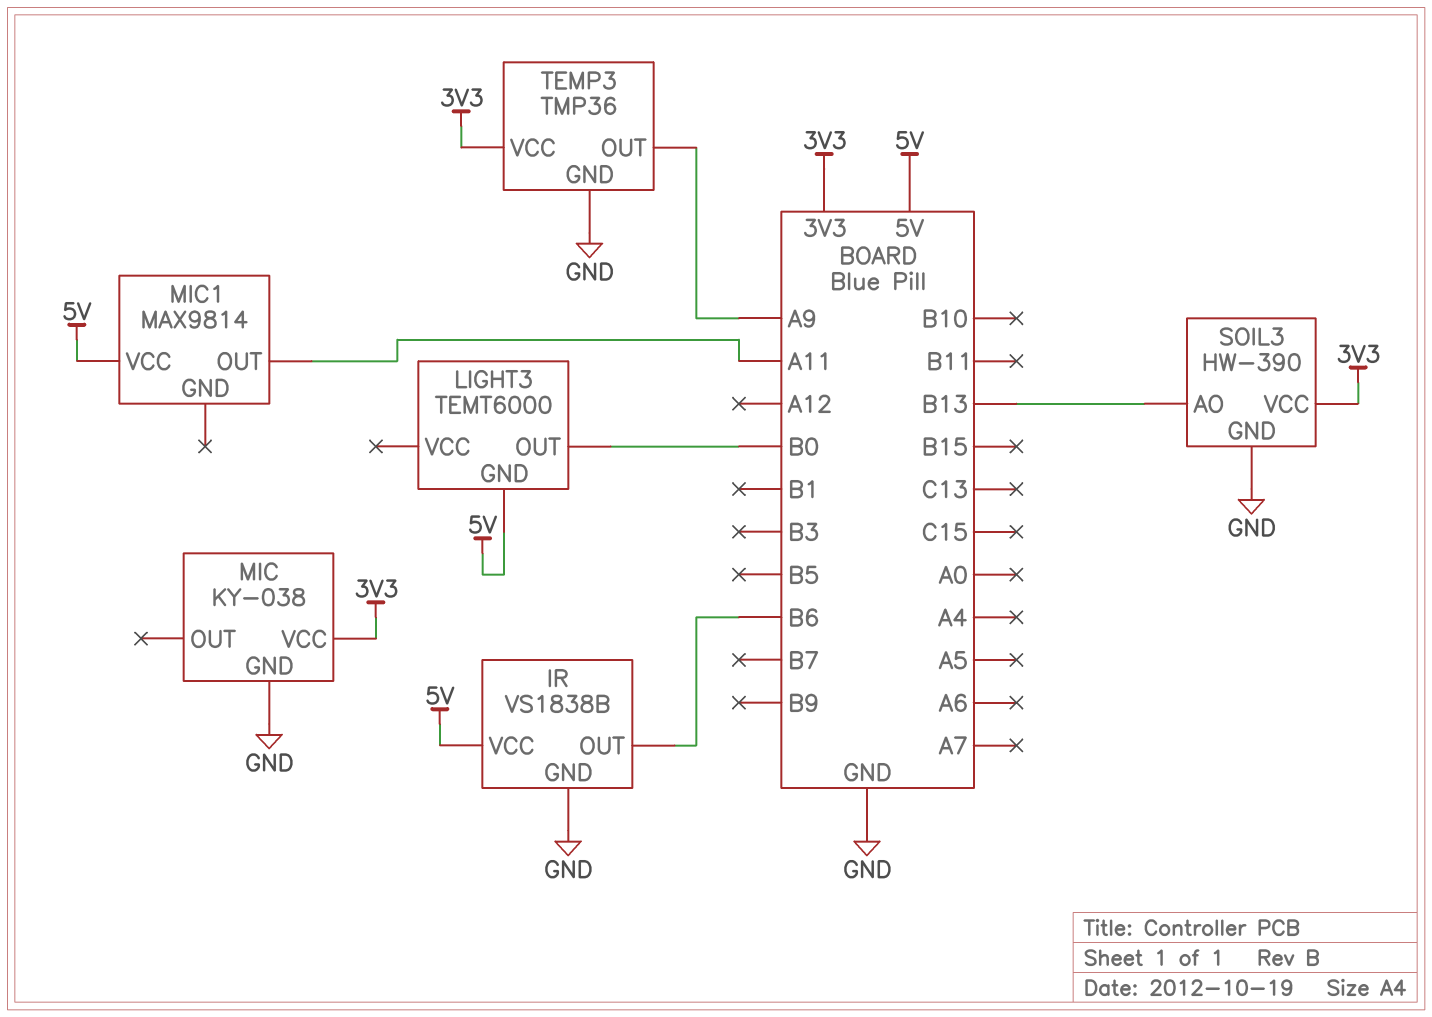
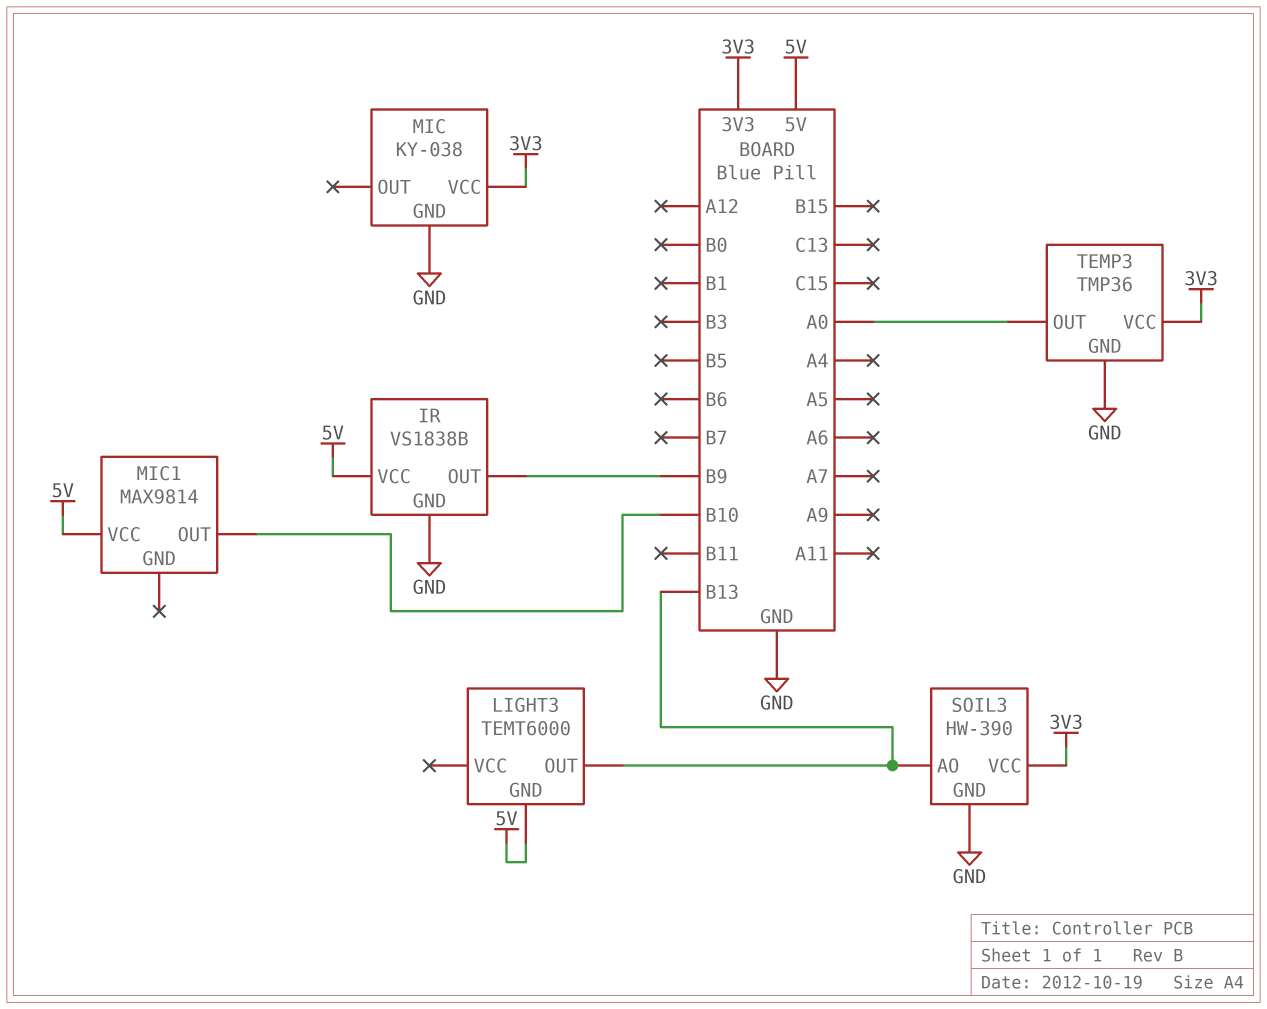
IR pin OUT: B6 -> B9
LIGHT3 pin OUT: B0 -> B13
MIC1 pin OUT: A11 -> B10
TEMP3 pin OUT: A9 -> A0

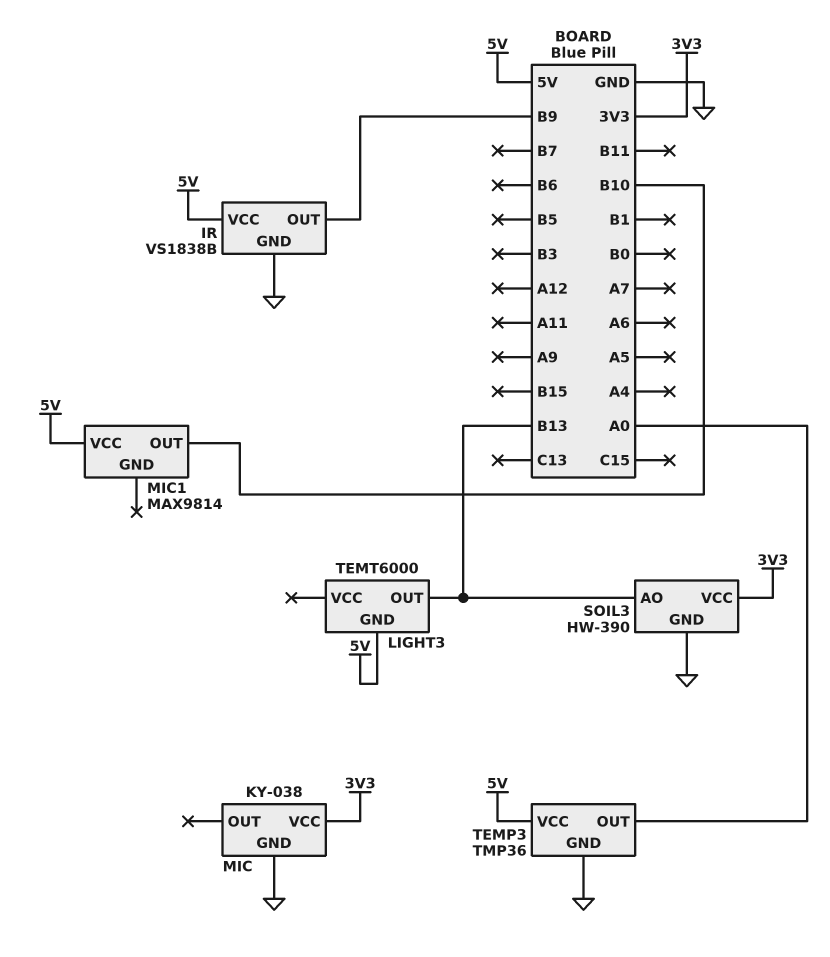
TEMP3 pin VCC: 3V3 -> 5V

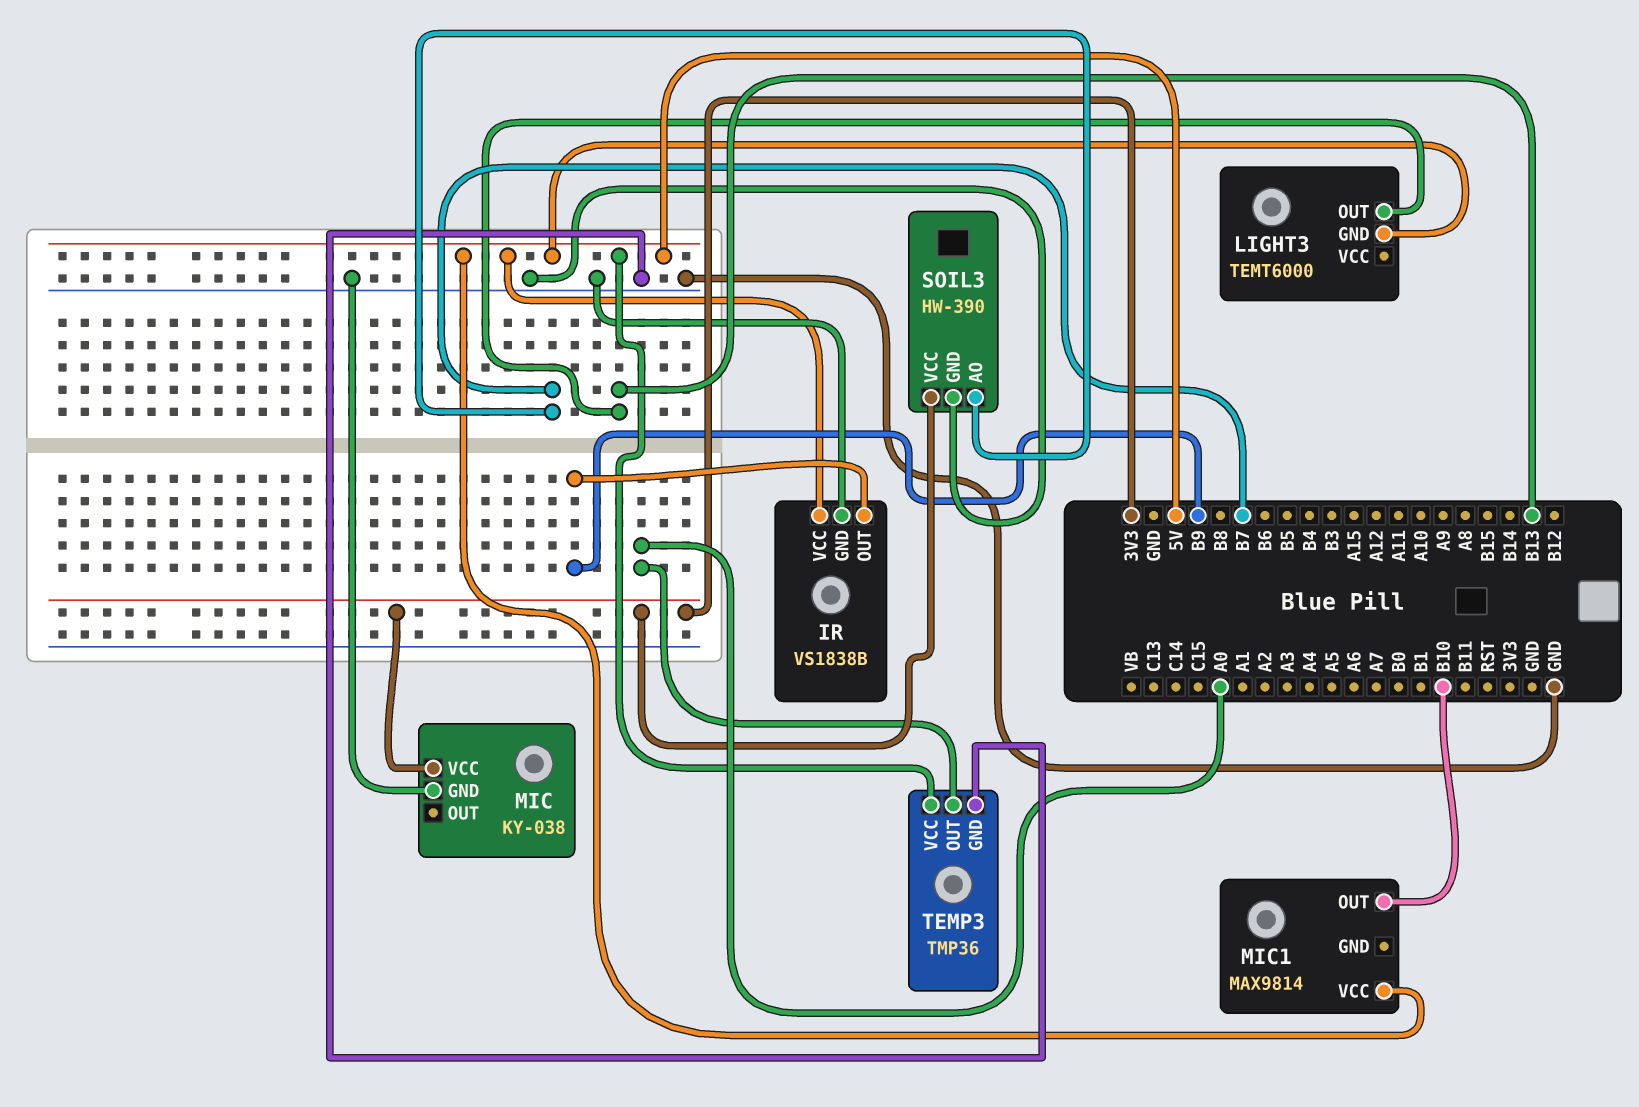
SOIL3 pin AO: B13 -> B7

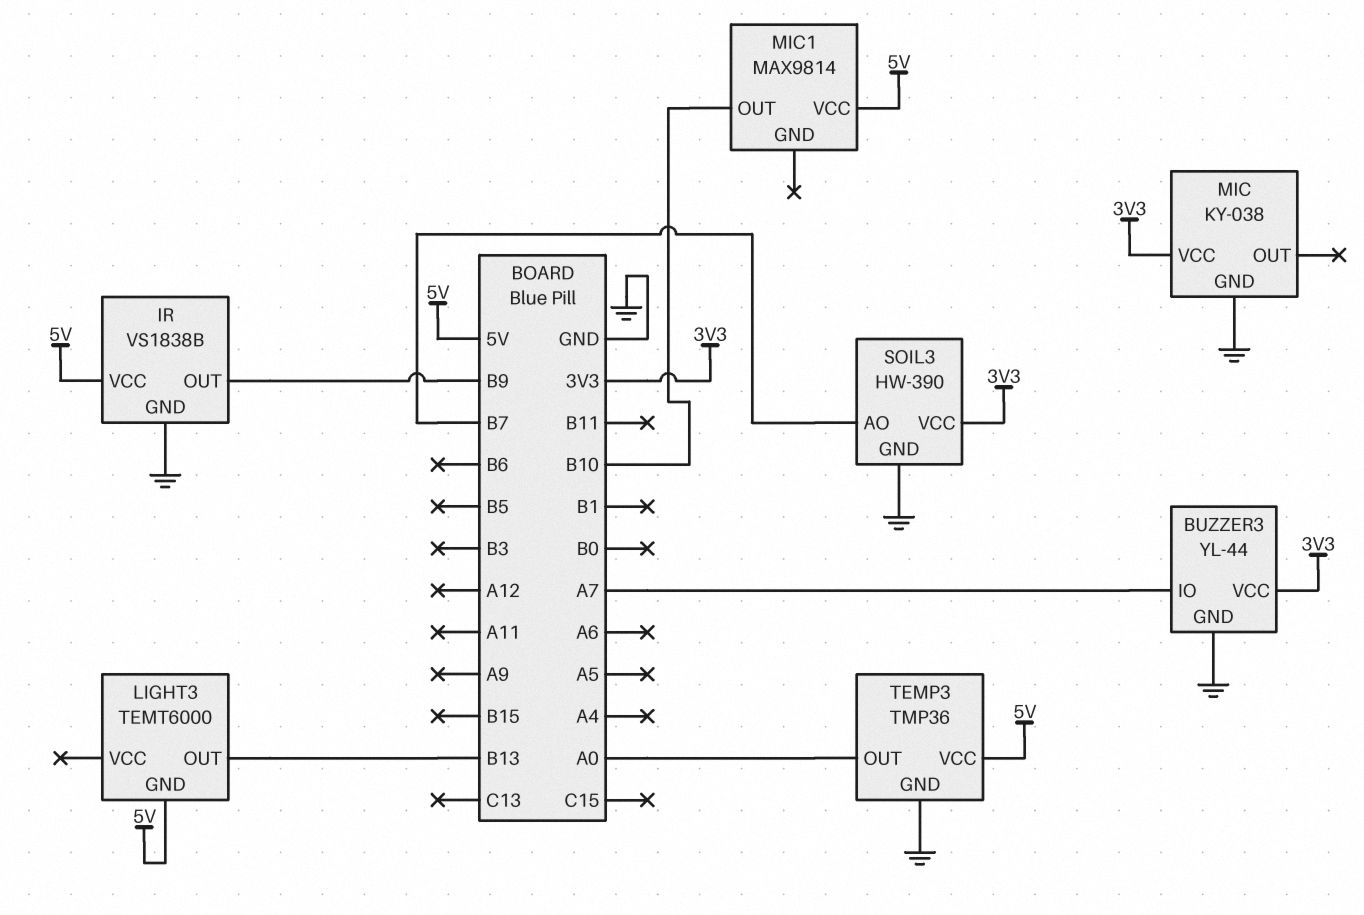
BUZZER3: none -> YL-44
BUZZER3 pin GND: none -> GND
BUZZER3 pin IO: none -> A7
BUZZER3 pin VCC: none -> 3V3

